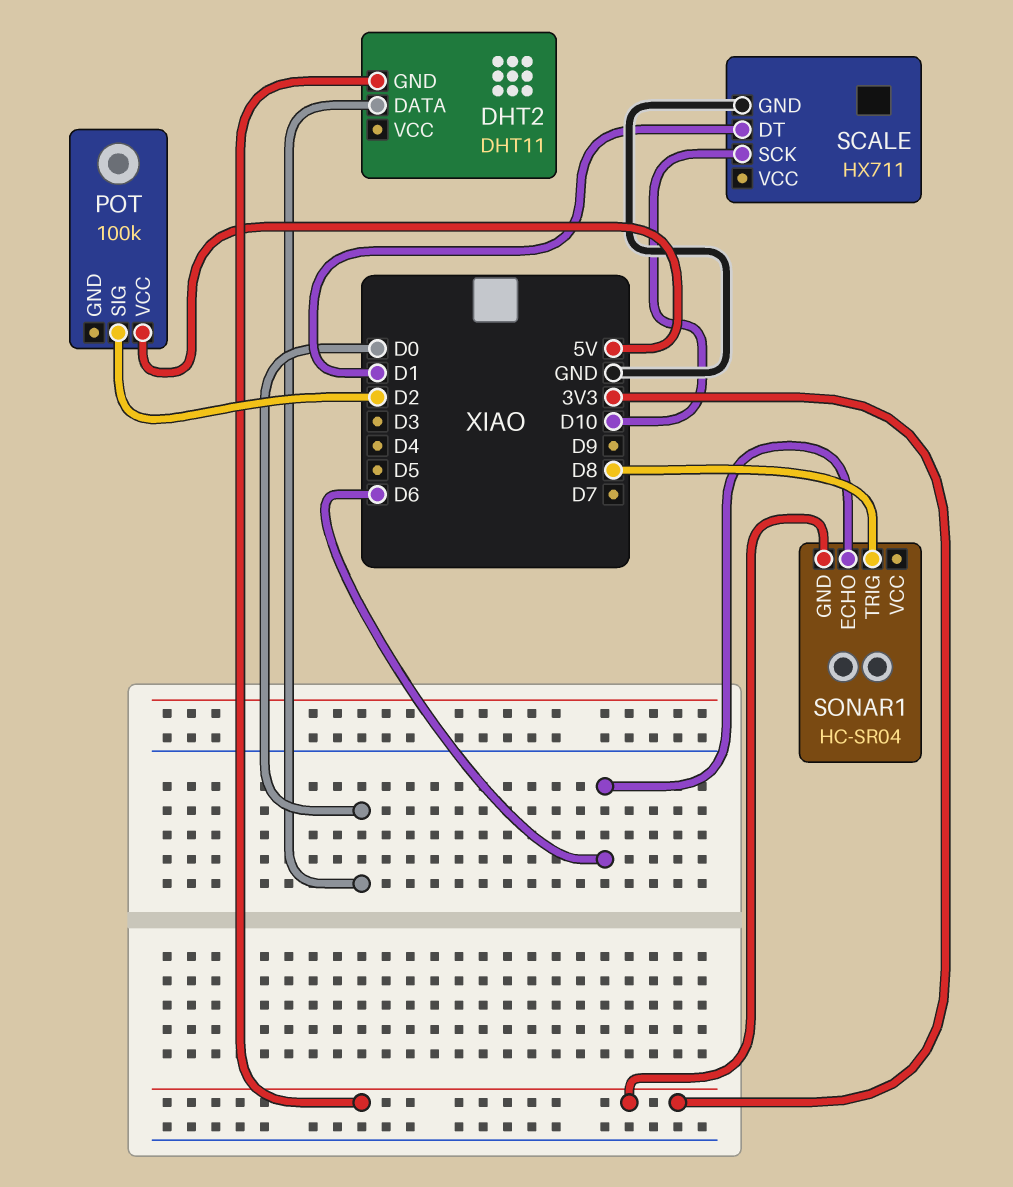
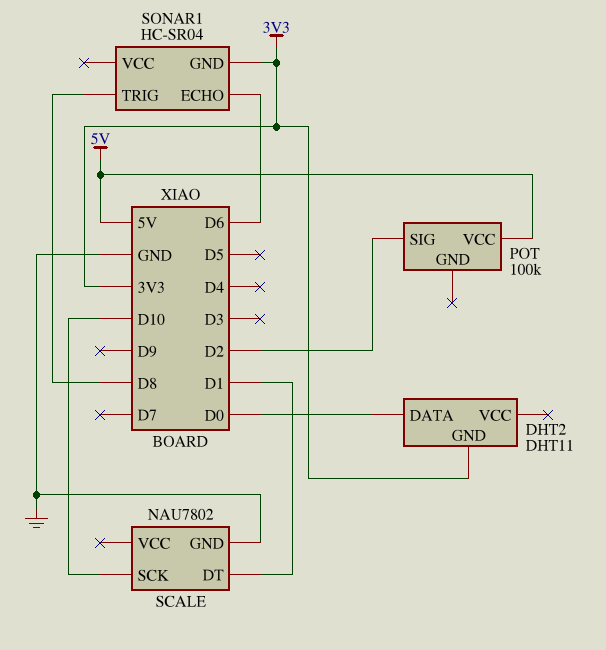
SCALE: HX711 -> NAU7802

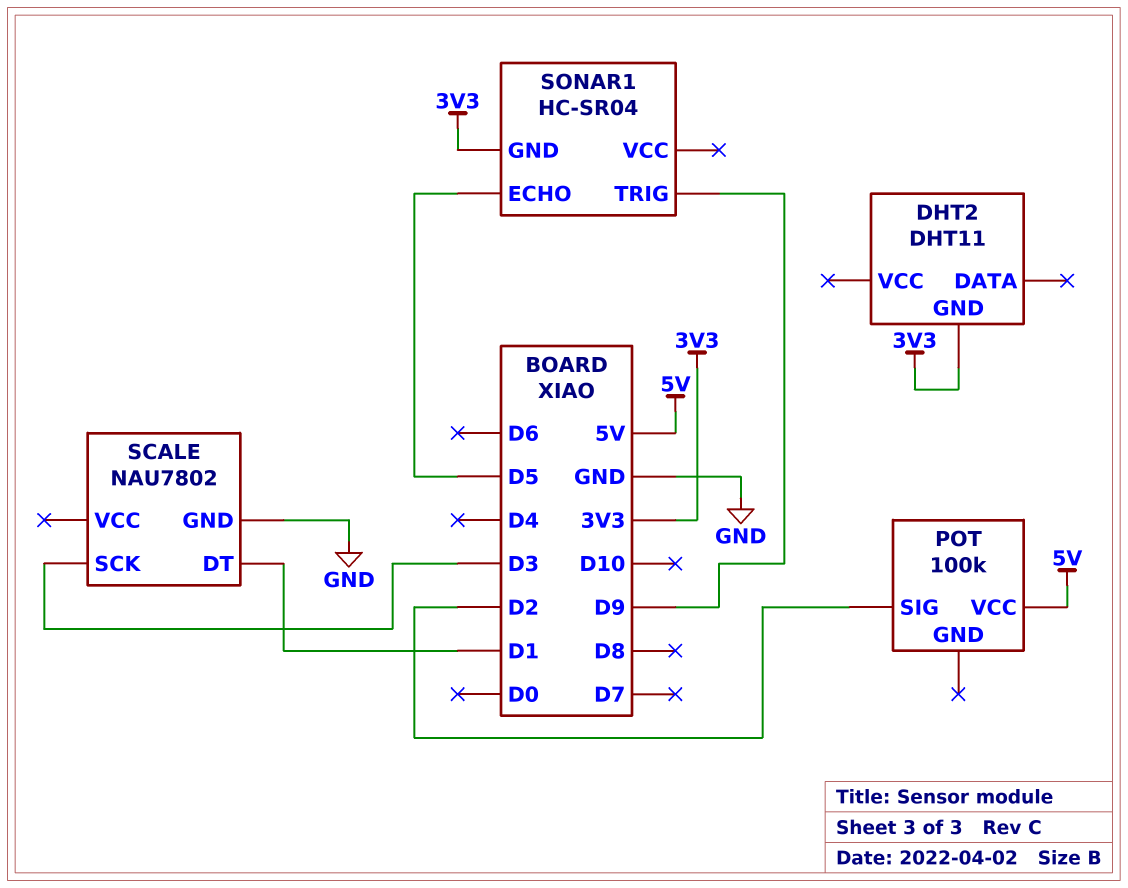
DHT2 pin DATA: D0 -> none
SCALE pin SCK: D10 -> D3
SONAR1 pin ECHO: D6 -> D5
SONAR1 pin TRIG: D8 -> D9

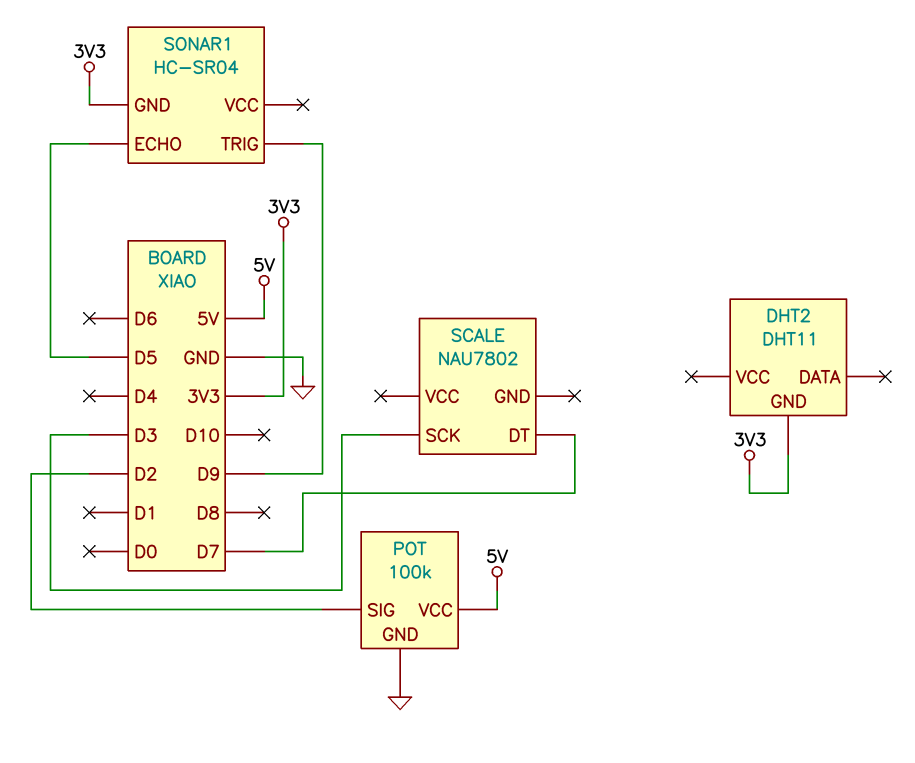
POT pin GND: none -> GND
SCALE pin DT: D1 -> D7
SCALE pin GND: GND -> none

